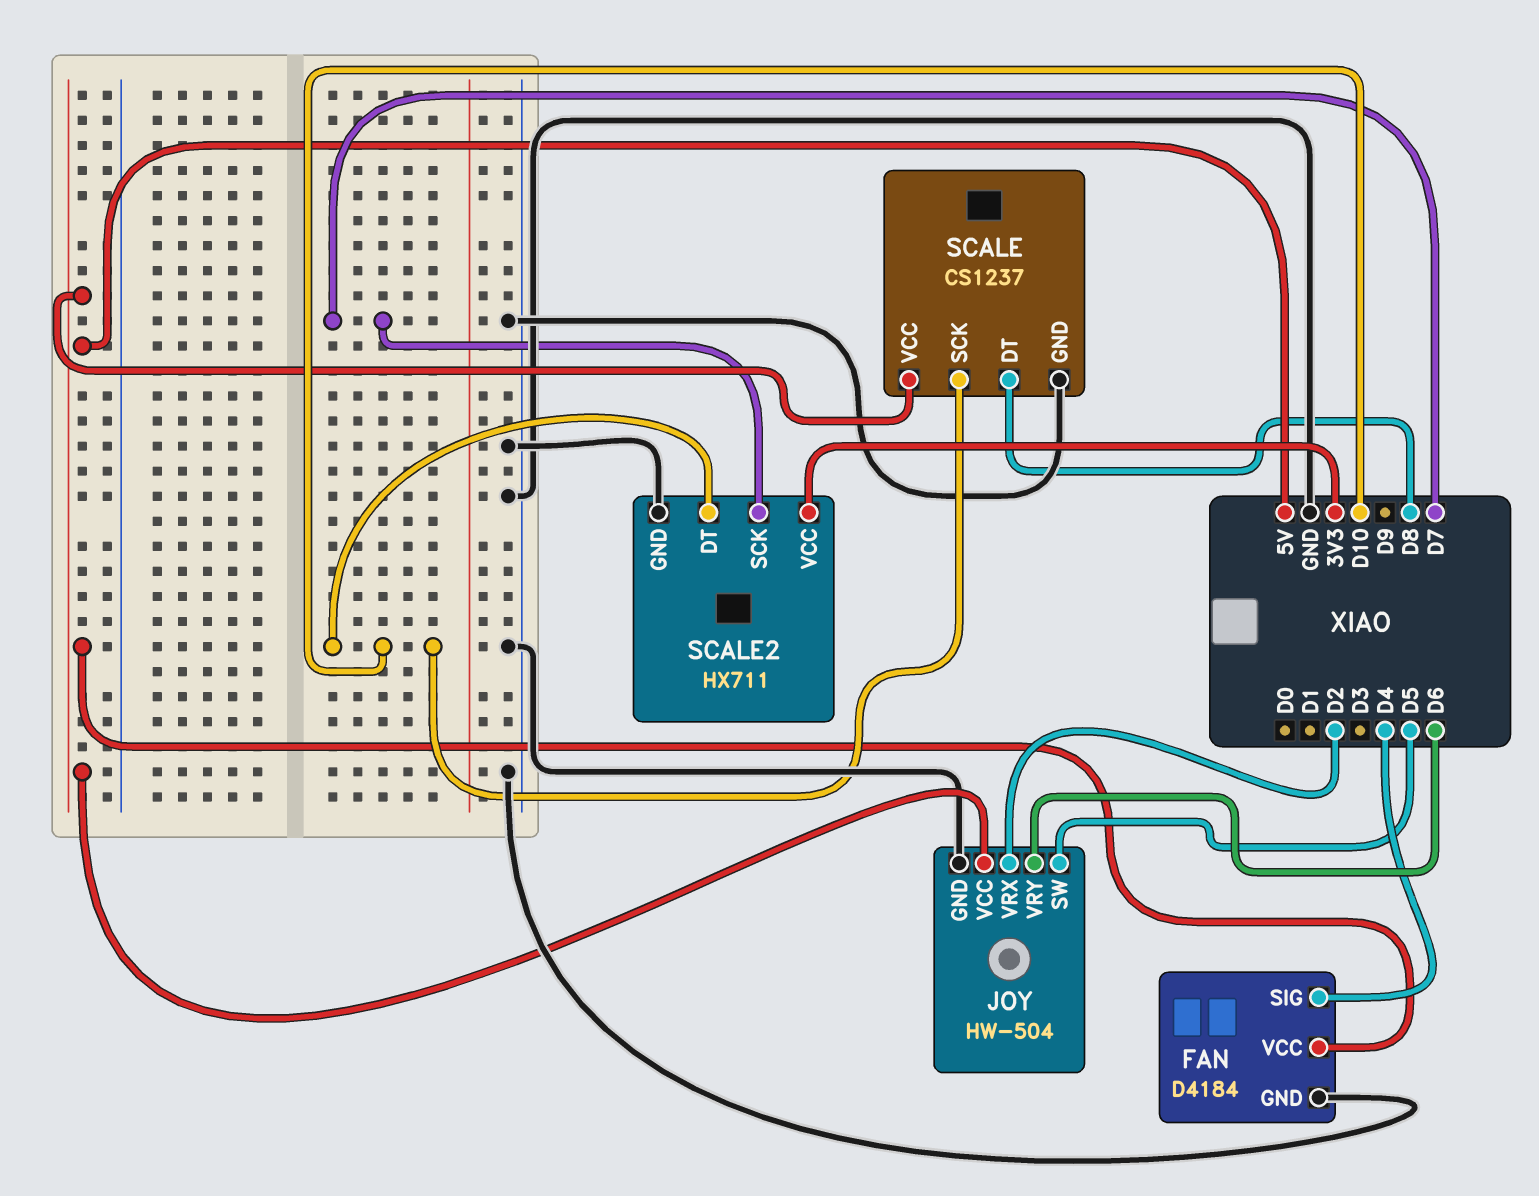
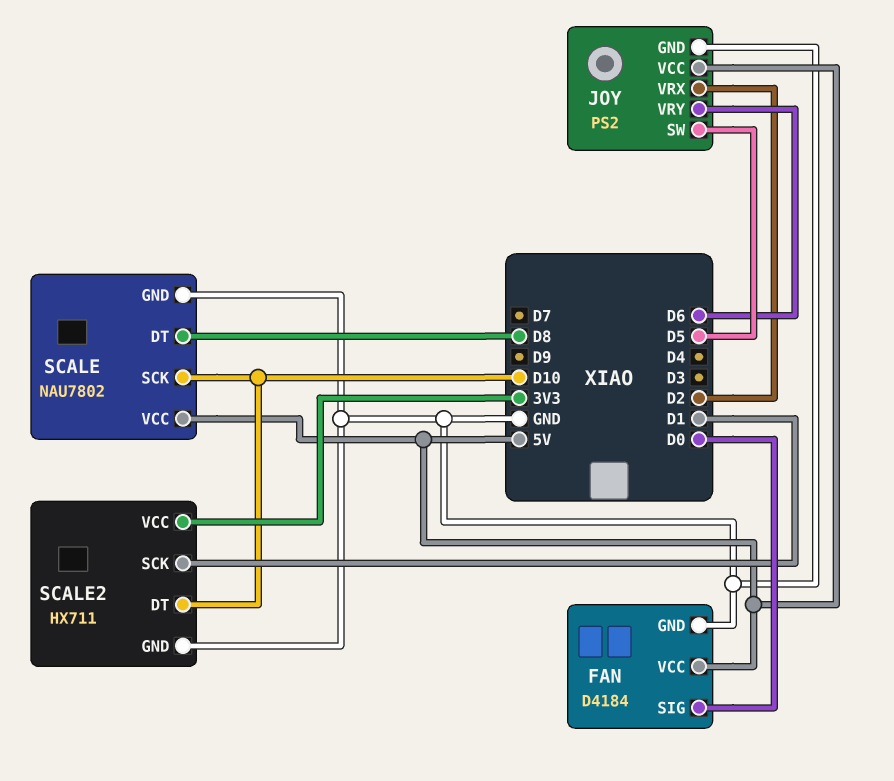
FAN pin SIG: D4 -> D0
JOY: HW-504 -> PS2
SCALE: CS1237 -> NAU7802
SCALE2 pin SCK: D7 -> D1

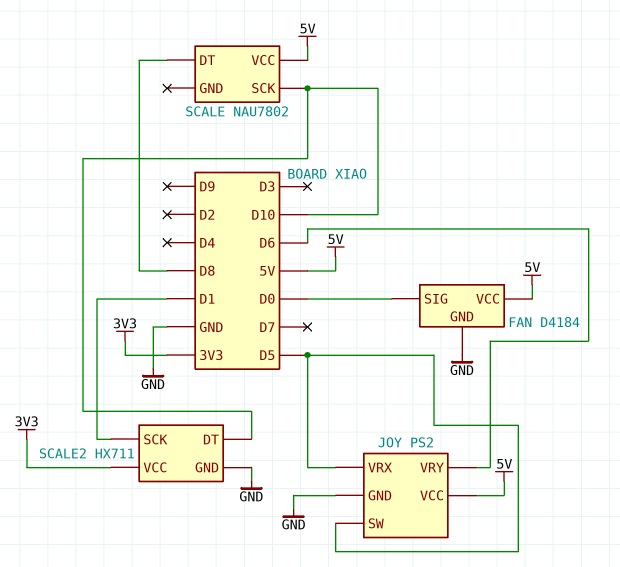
JOY pin VRX: D2 -> D5
SCALE pin GND: GND -> none

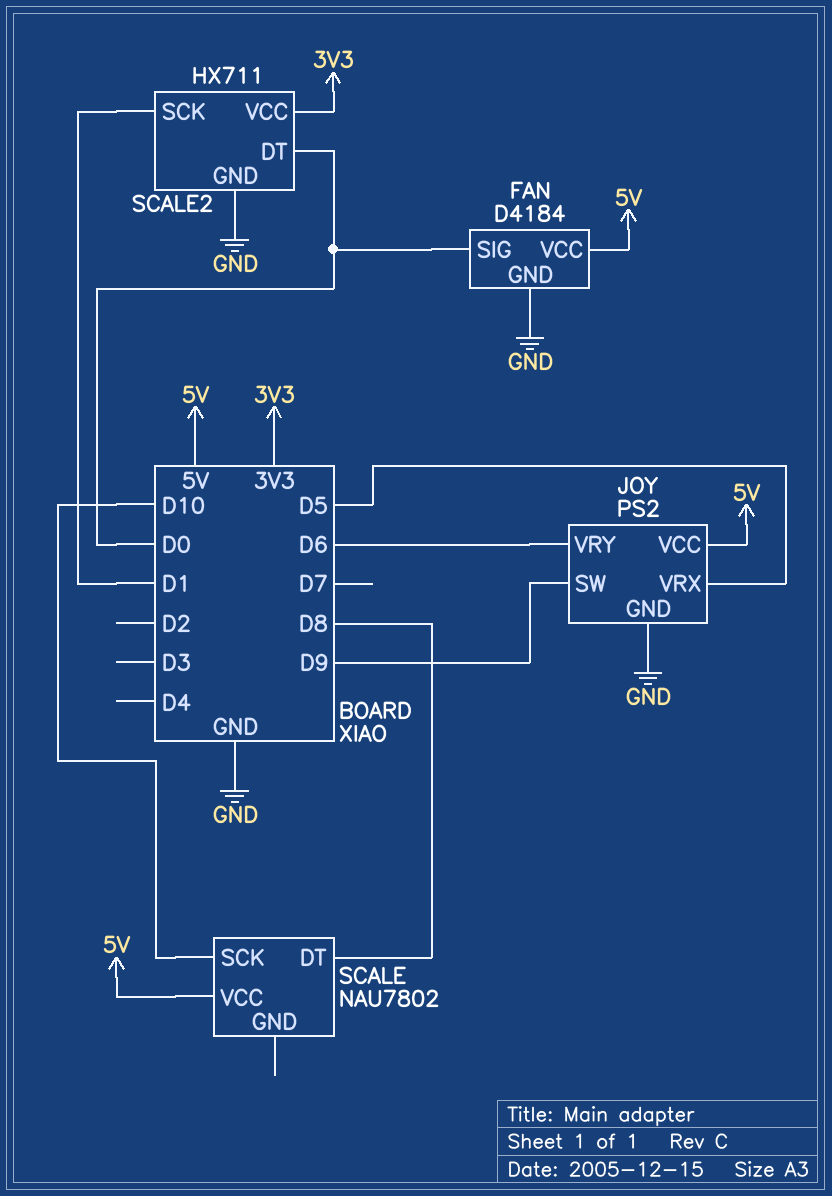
JOY pin SW: D5 -> D9
SCALE2 pin DT: D10 -> D0

